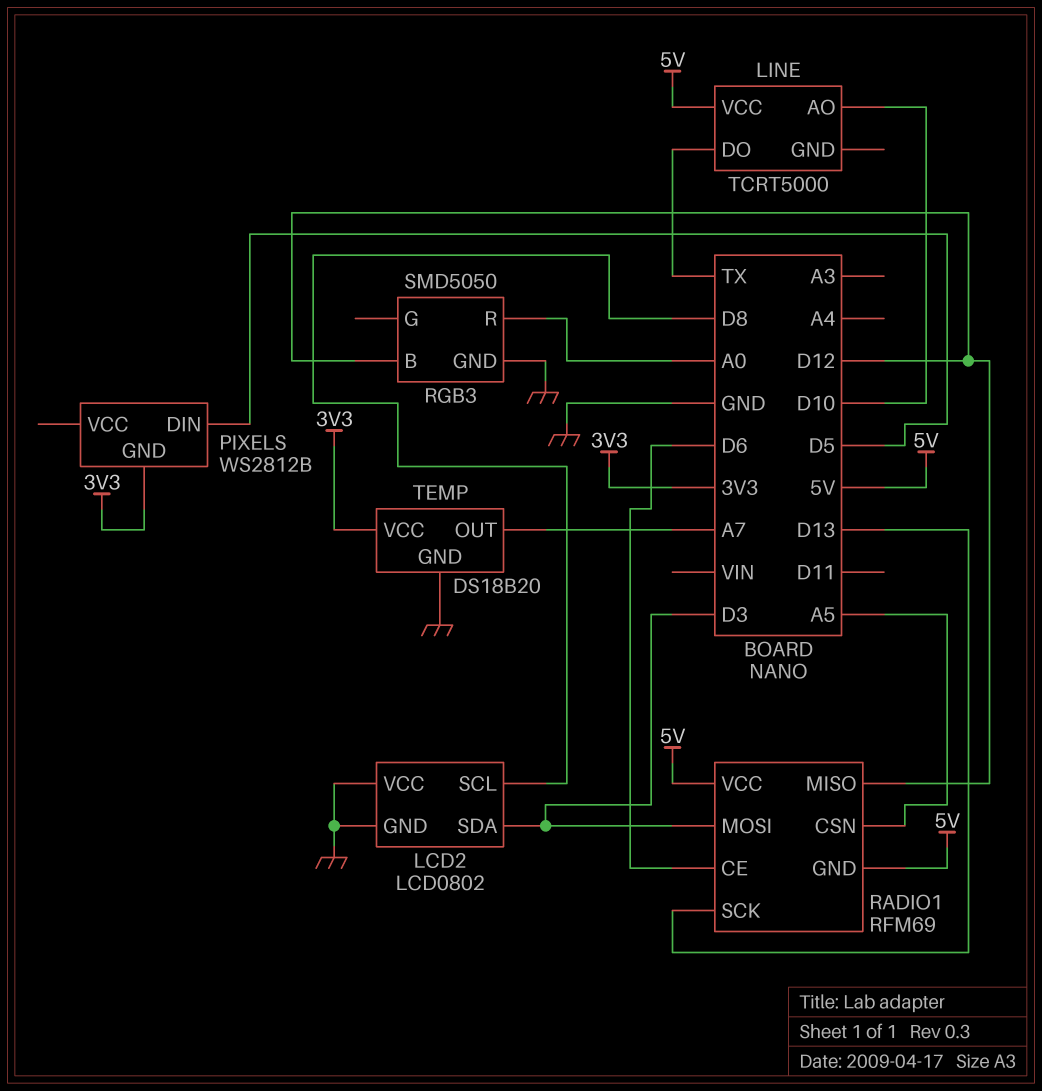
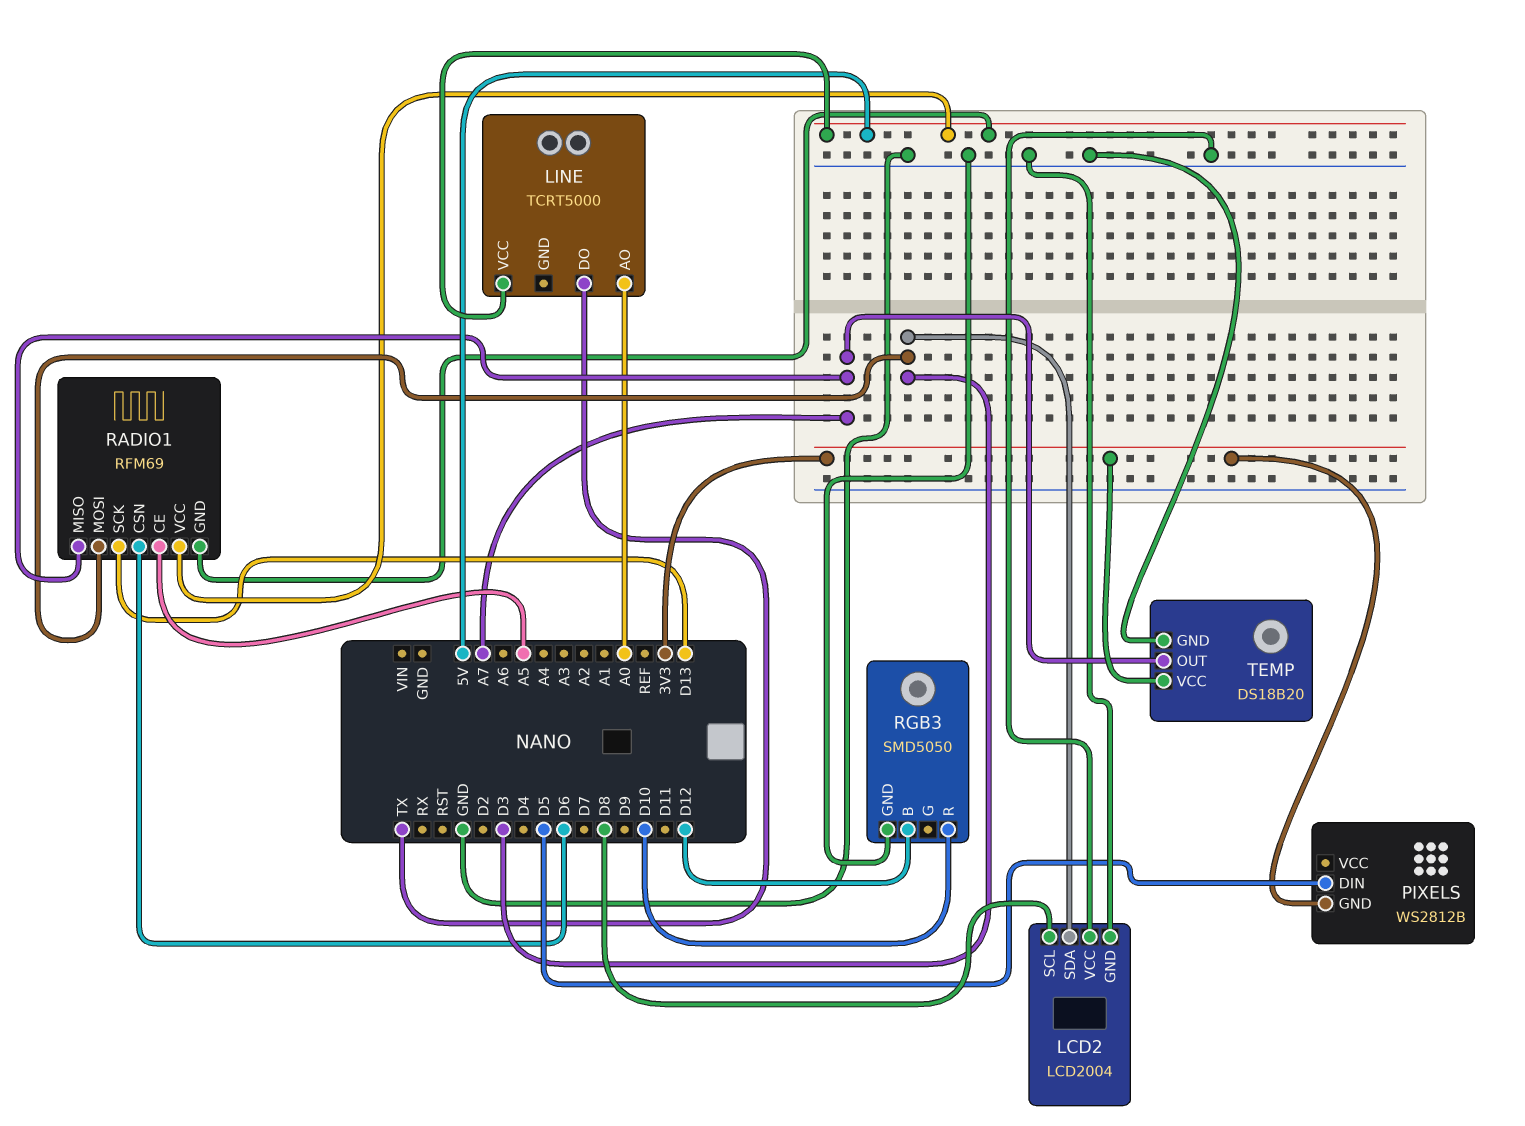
LCD2: LCD0802 -> LCD2004
LINE pin AO: D10 -> A0
RADIO1 pin CE: D6 -> A5
RADIO1 pin CSN: A5 -> D6
RADIO1 pin MISO: D12 -> A7
RGB3 pin R: A0 -> D10

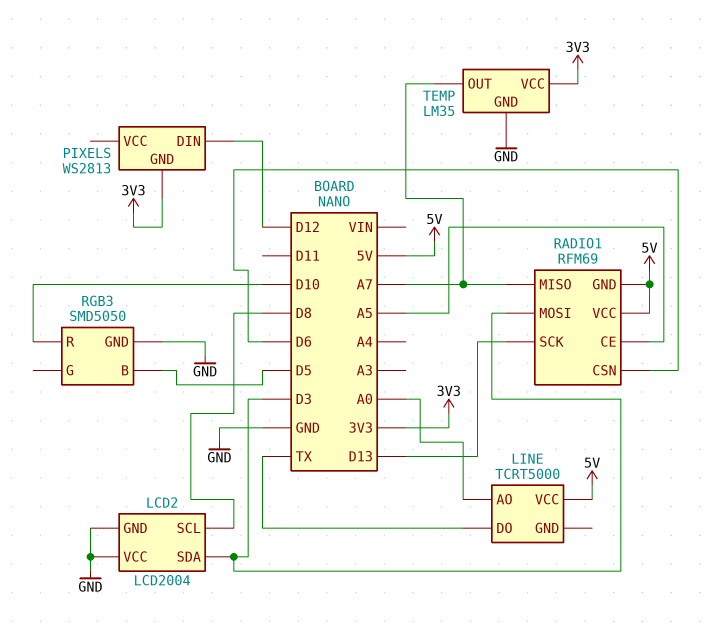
PIXELS: WS2812B -> WS2813
PIXELS pin DIN: D5 -> D12
RGB3 pin B: D12 -> D5
TEMP: DS18B20 -> LM35

